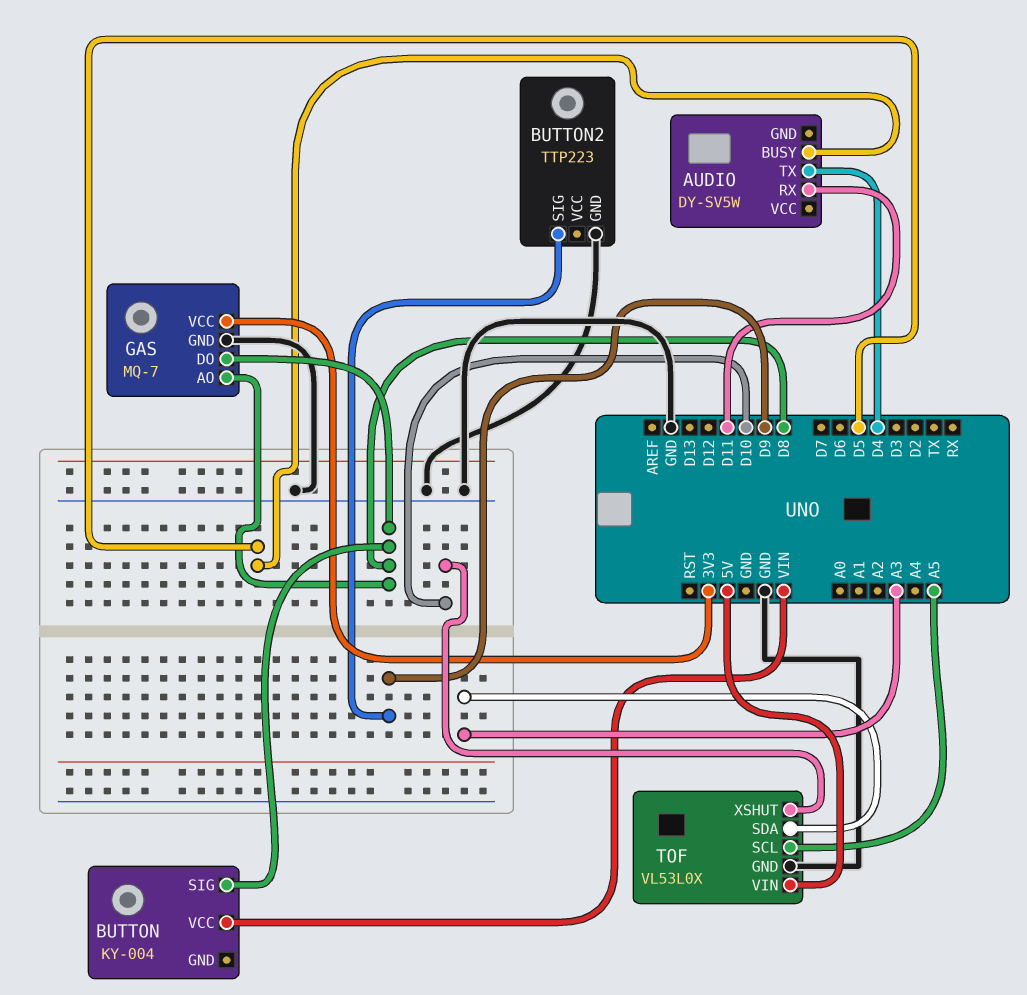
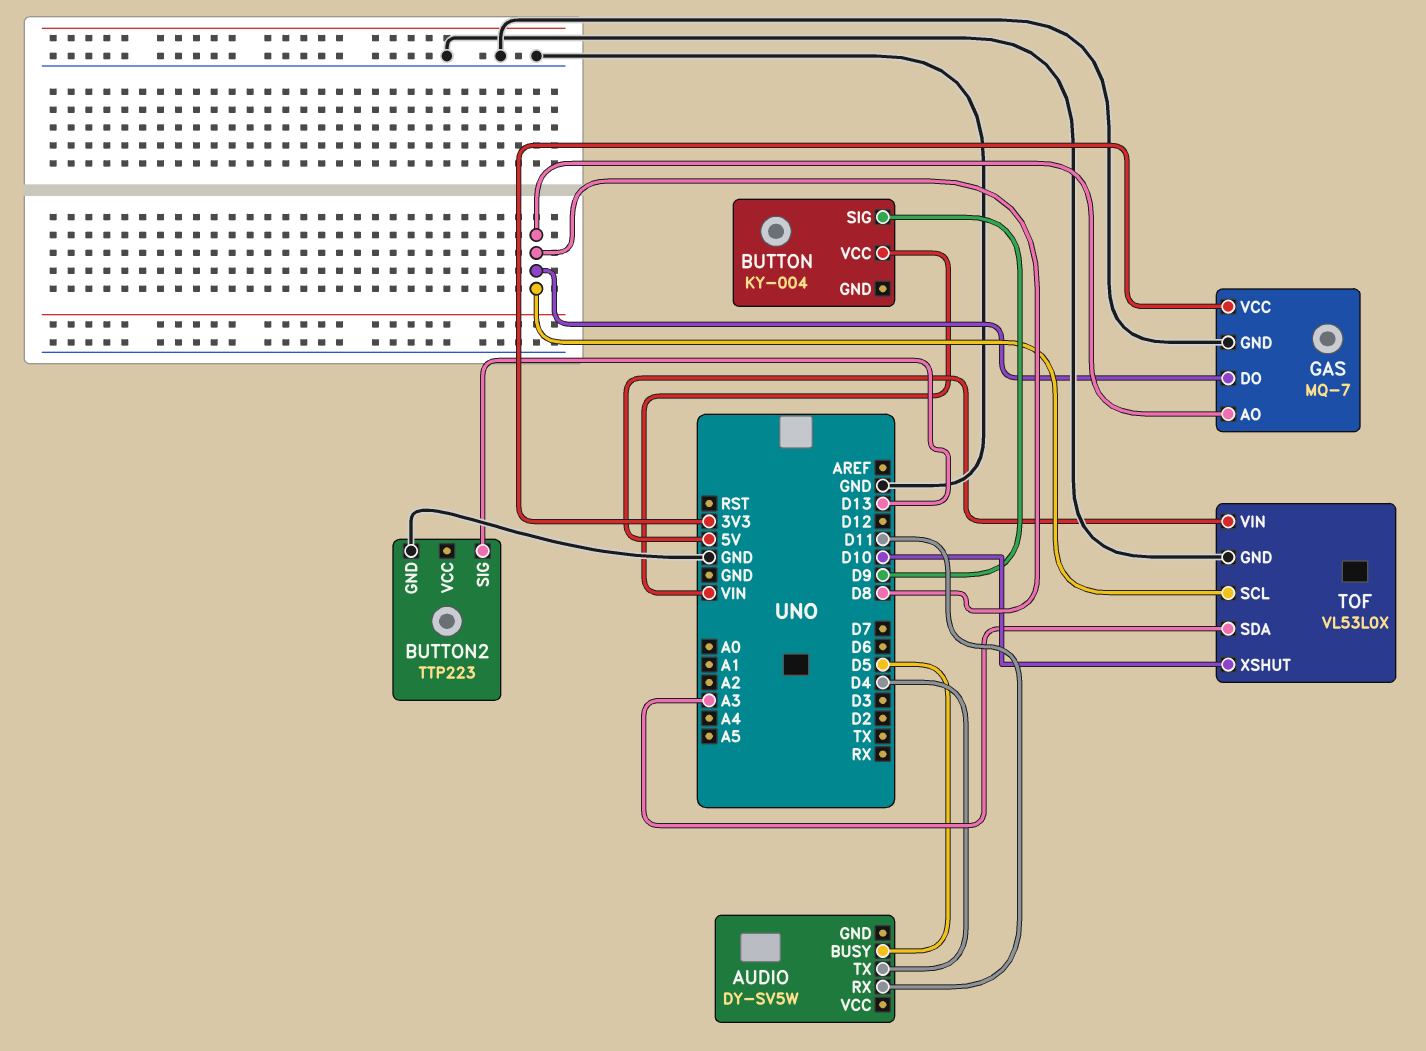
BUTTON pin SIG: D8 -> D9
BUTTON2 pin SIG: D9 -> D13
TOF pin SCL: A5 -> D8

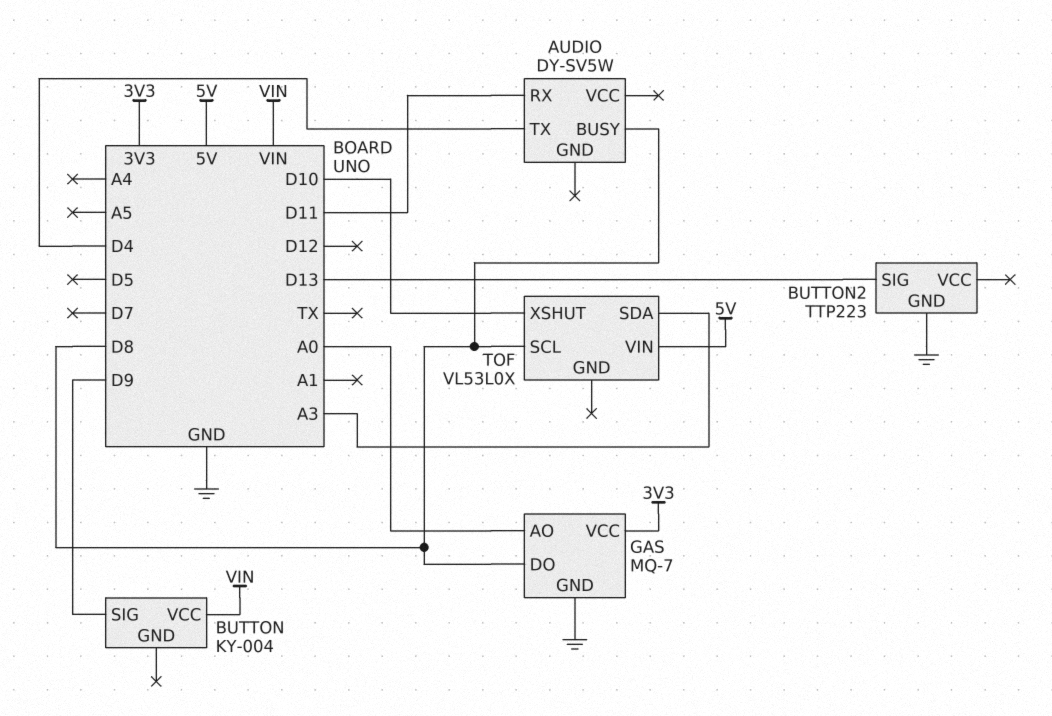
AUDIO pin BUSY: D5 -> D8
GAS pin AO: D8 -> A0
TOF pin GND: GND -> none

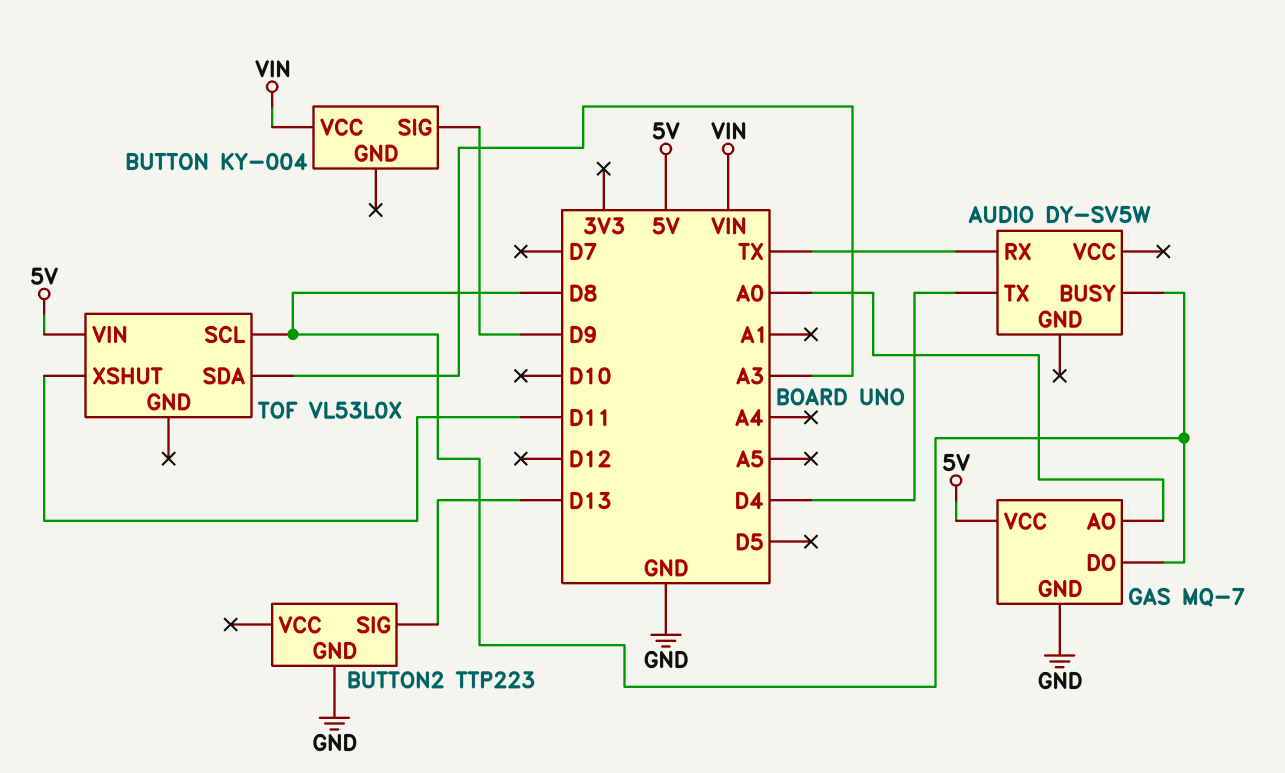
AUDIO pin RX: D11 -> TX
GAS pin VCC: 3V3 -> 5V
TOF pin XSHUT: D10 -> D11

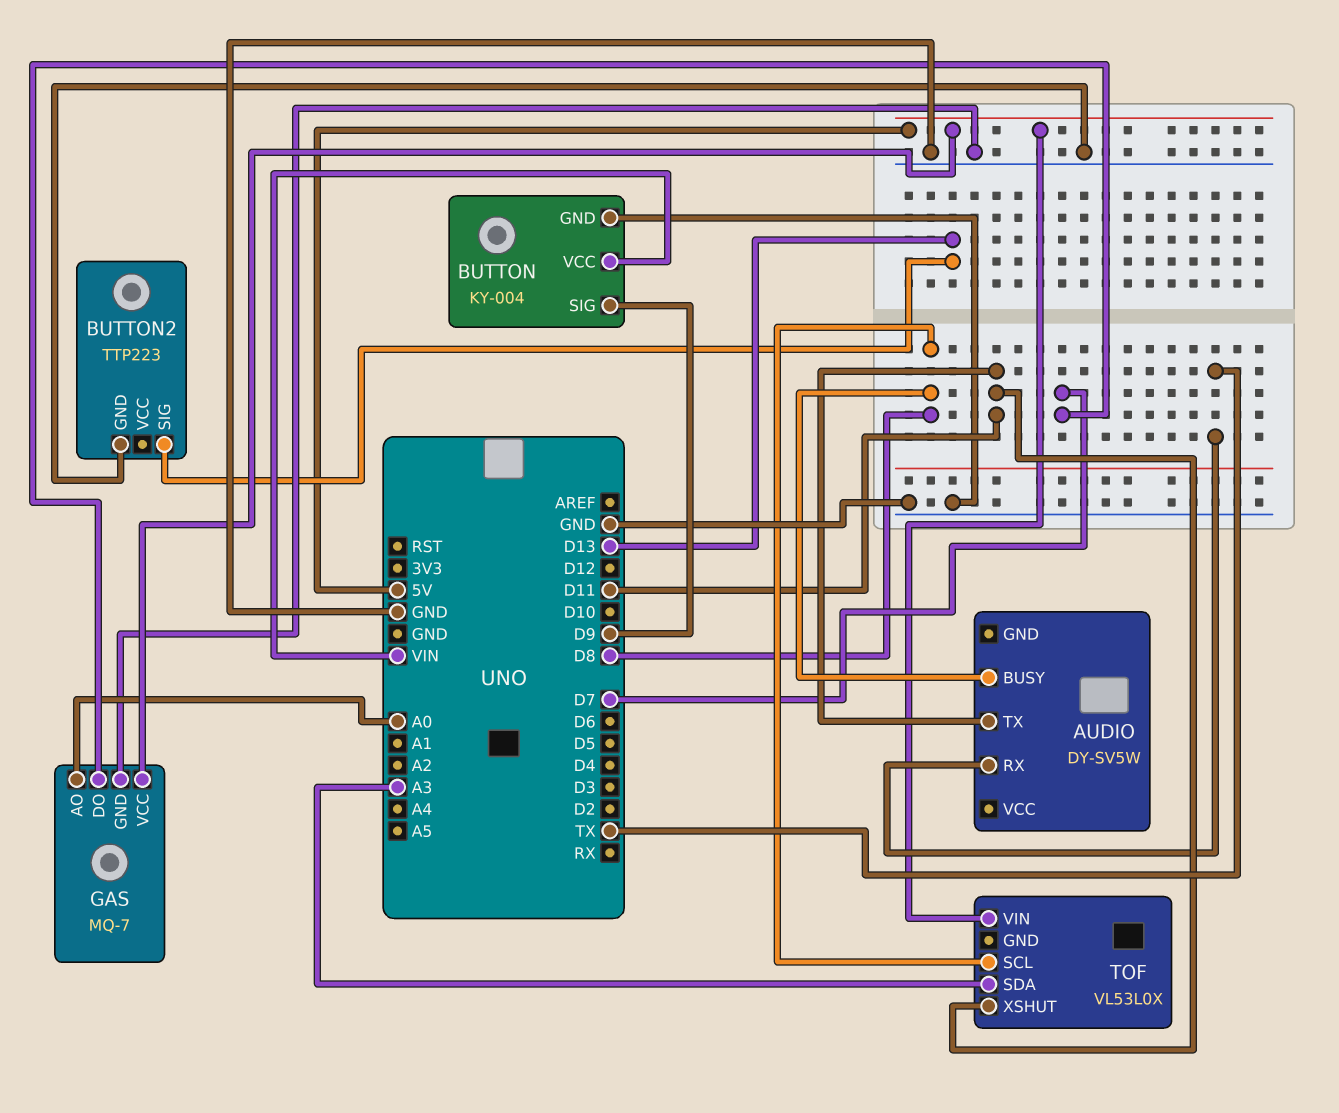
AUDIO pin TX: D4 -> D11
BUTTON pin GND: none -> GND
GAS pin DO: D8 -> D7

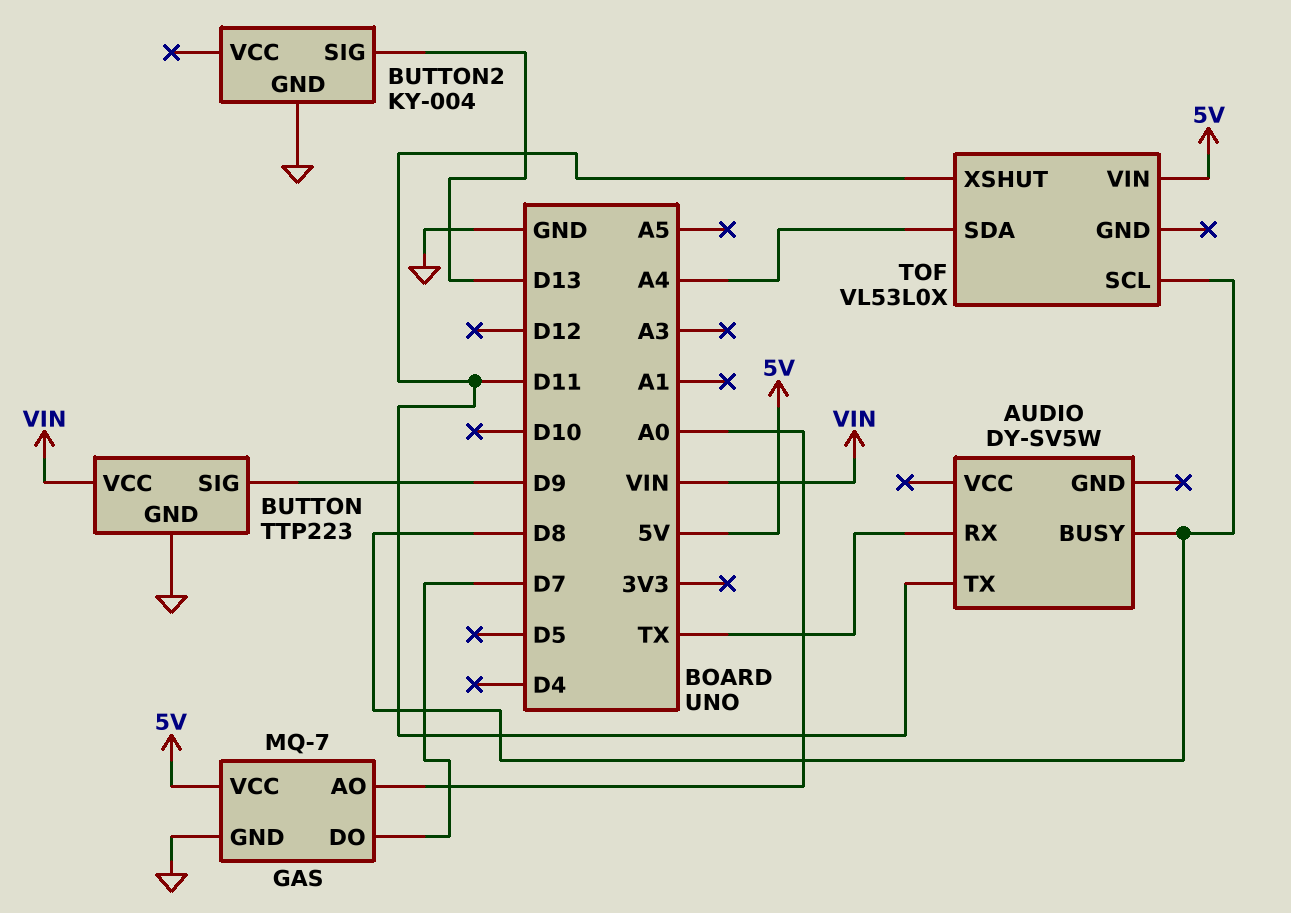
BUTTON: KY-004 -> TTP223
BUTTON2: TTP223 -> KY-004
TOF pin SDA: A3 -> A4

